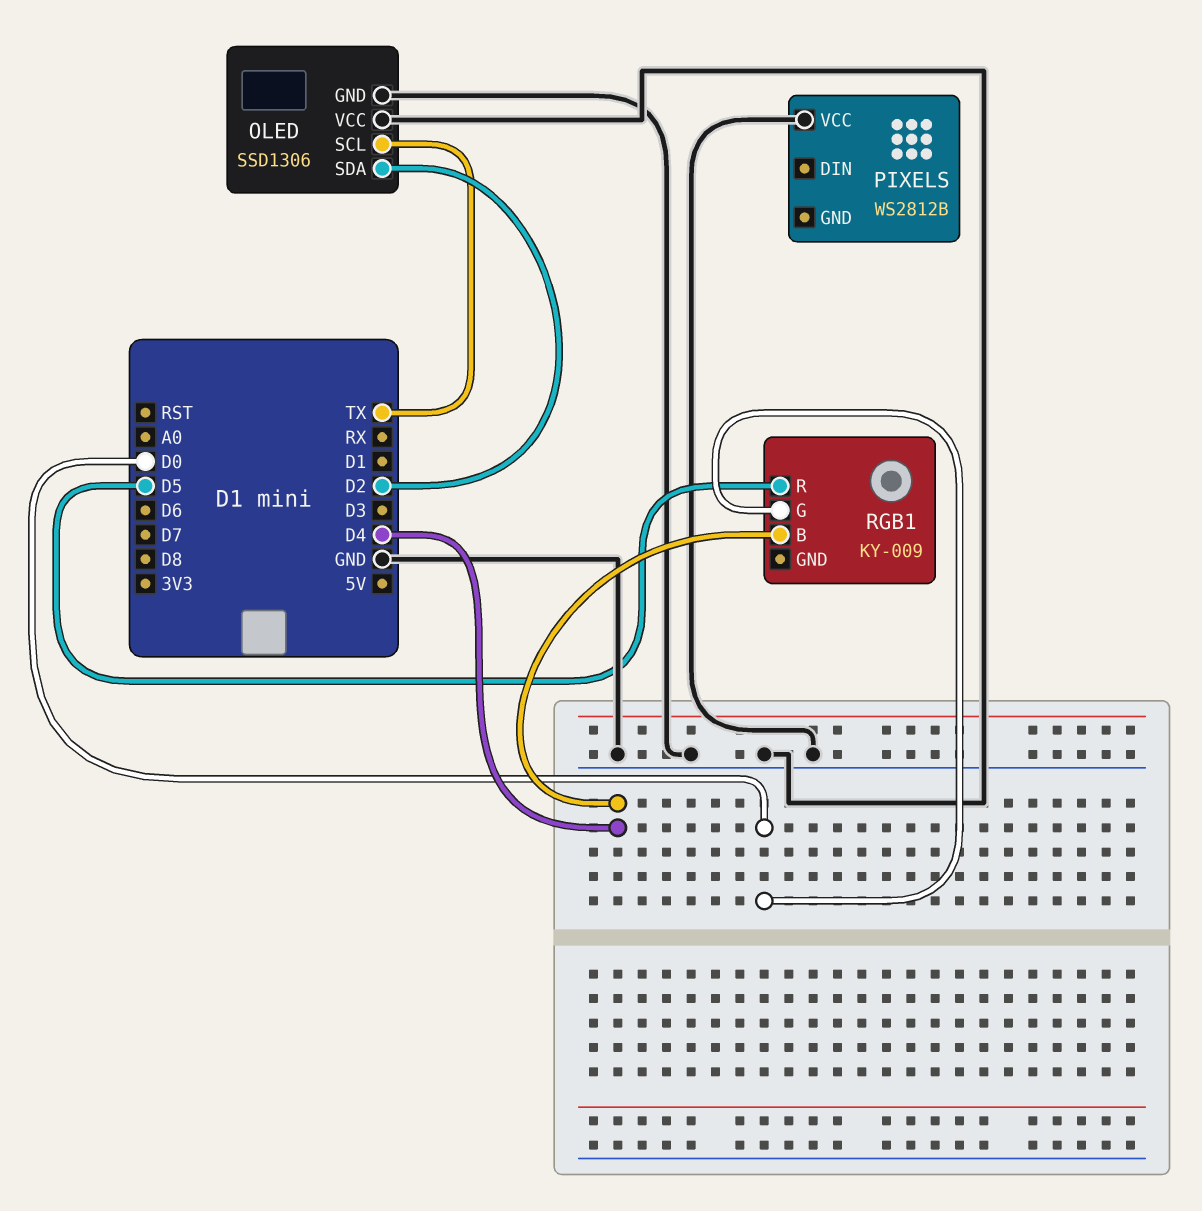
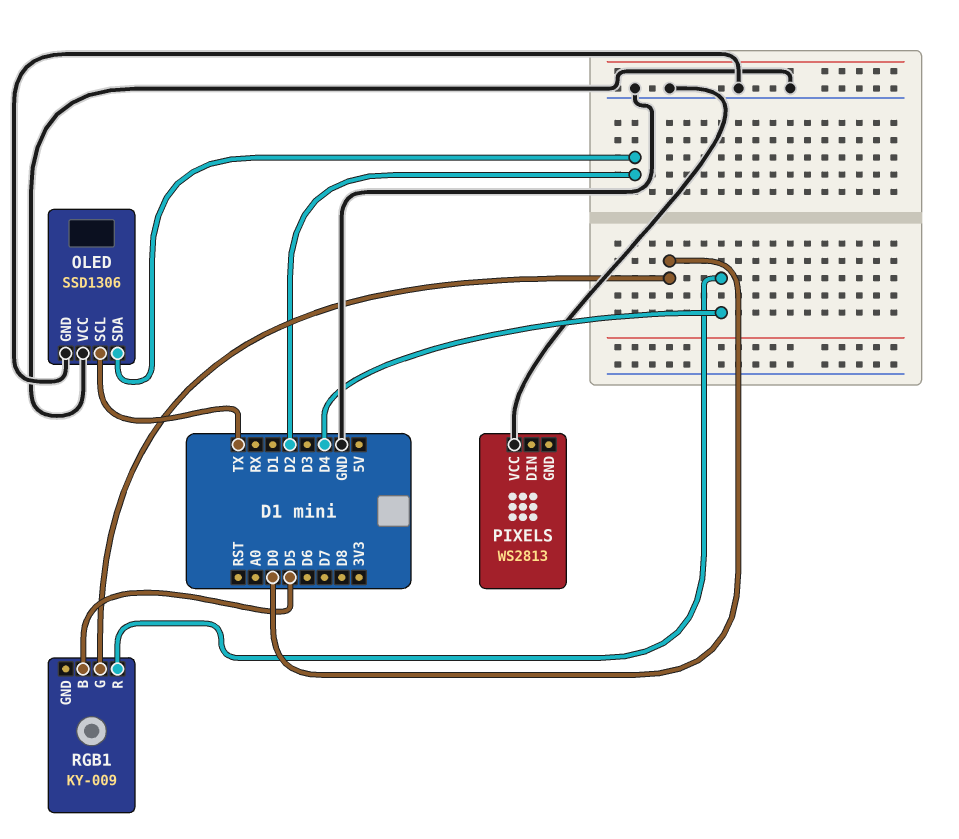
PIXELS: WS2812B -> WS2813
RGB1 pin B: D4 -> D5
RGB1 pin R: D5 -> D4

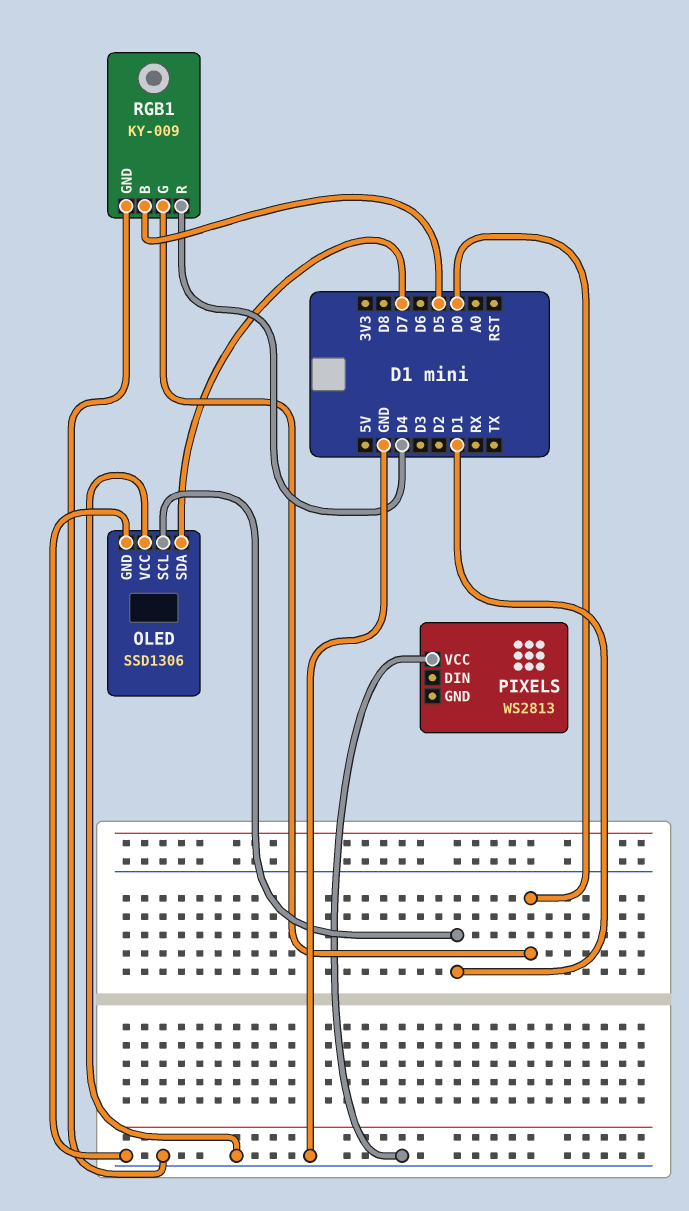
OLED pin SCL: TX -> D1
OLED pin SDA: D2 -> D7
RGB1 pin GND: none -> GND

